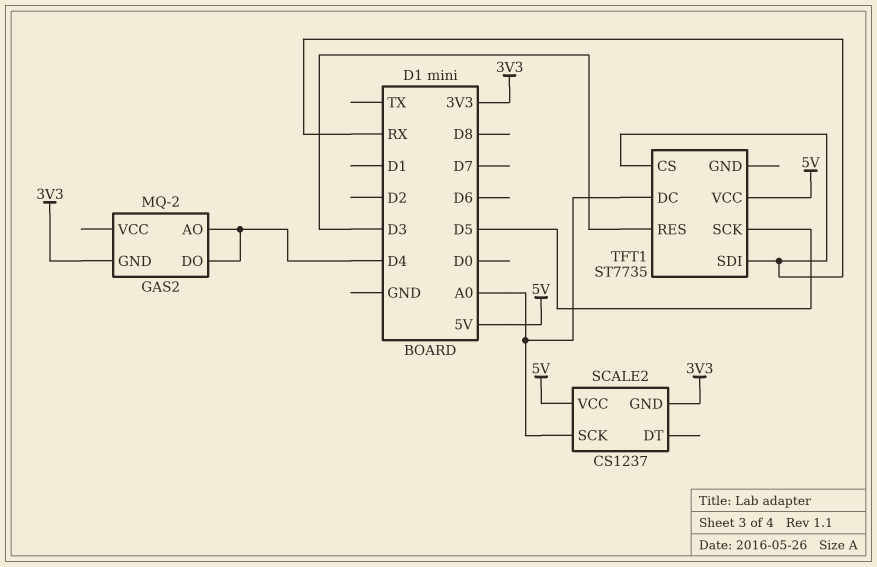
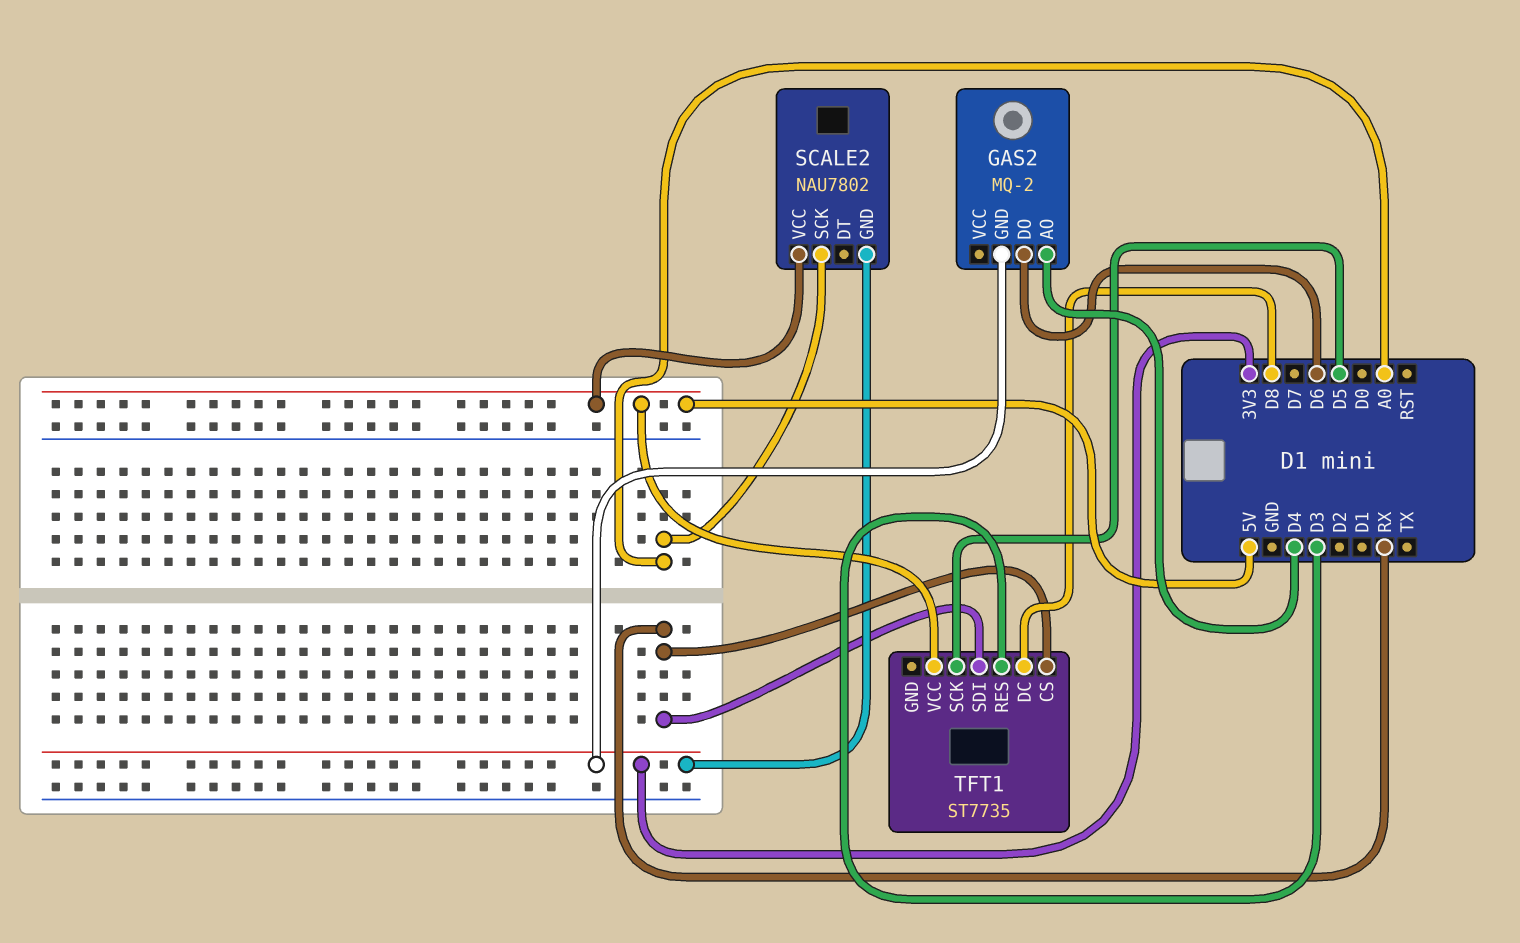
GAS2 pin DO: D4 -> D6
SCALE2: CS1237 -> NAU7802
TFT1 pin DC: A0 -> D8

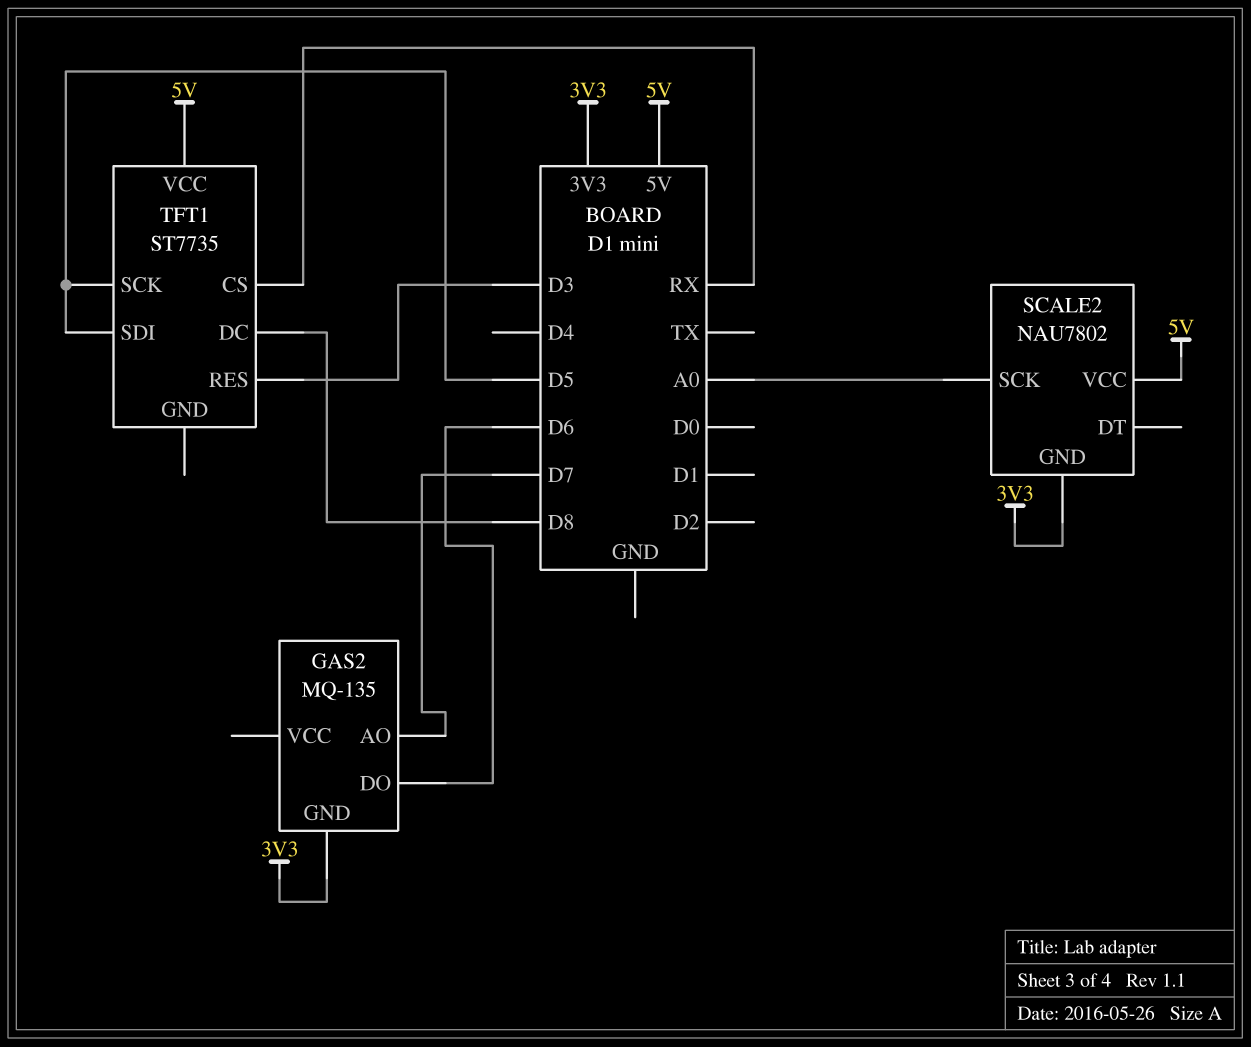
GAS2: MQ-2 -> MQ-135
GAS2 pin AO: D4 -> D7
TFT1 pin SDI: RX -> D5

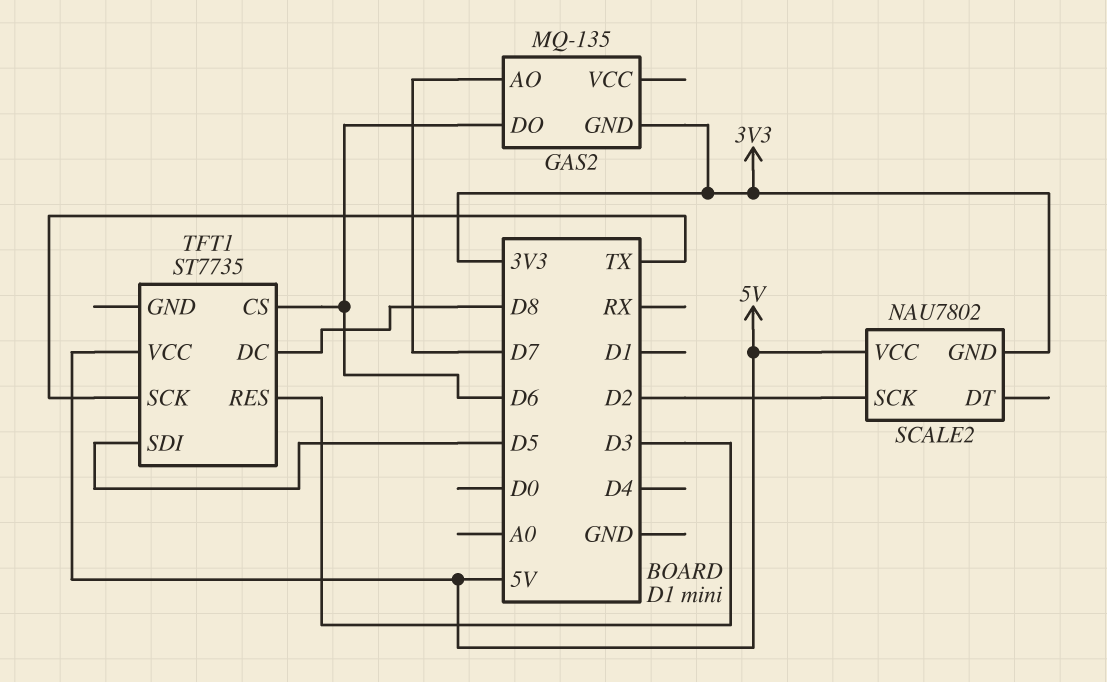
SCALE2 pin SCK: A0 -> D2
TFT1 pin CS: RX -> D6
TFT1 pin SCK: D5 -> TX

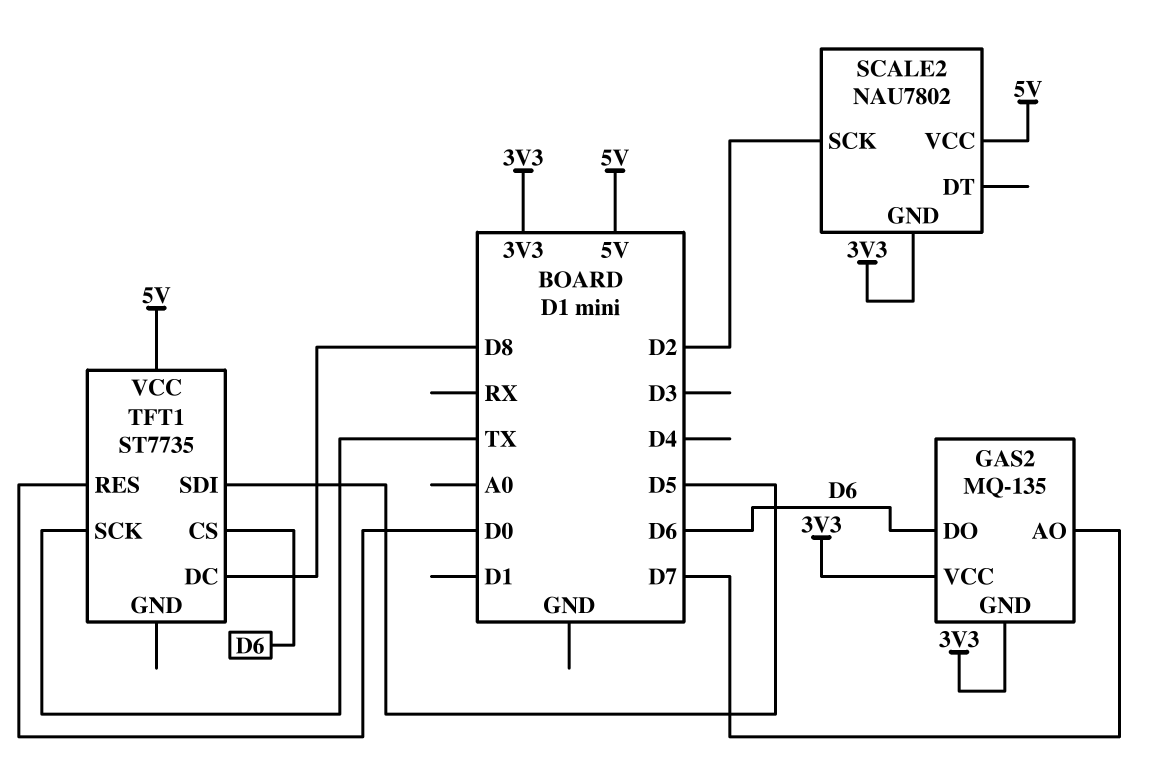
GAS2 pin VCC: none -> 3V3
TFT1 pin RES: D3 -> D0

